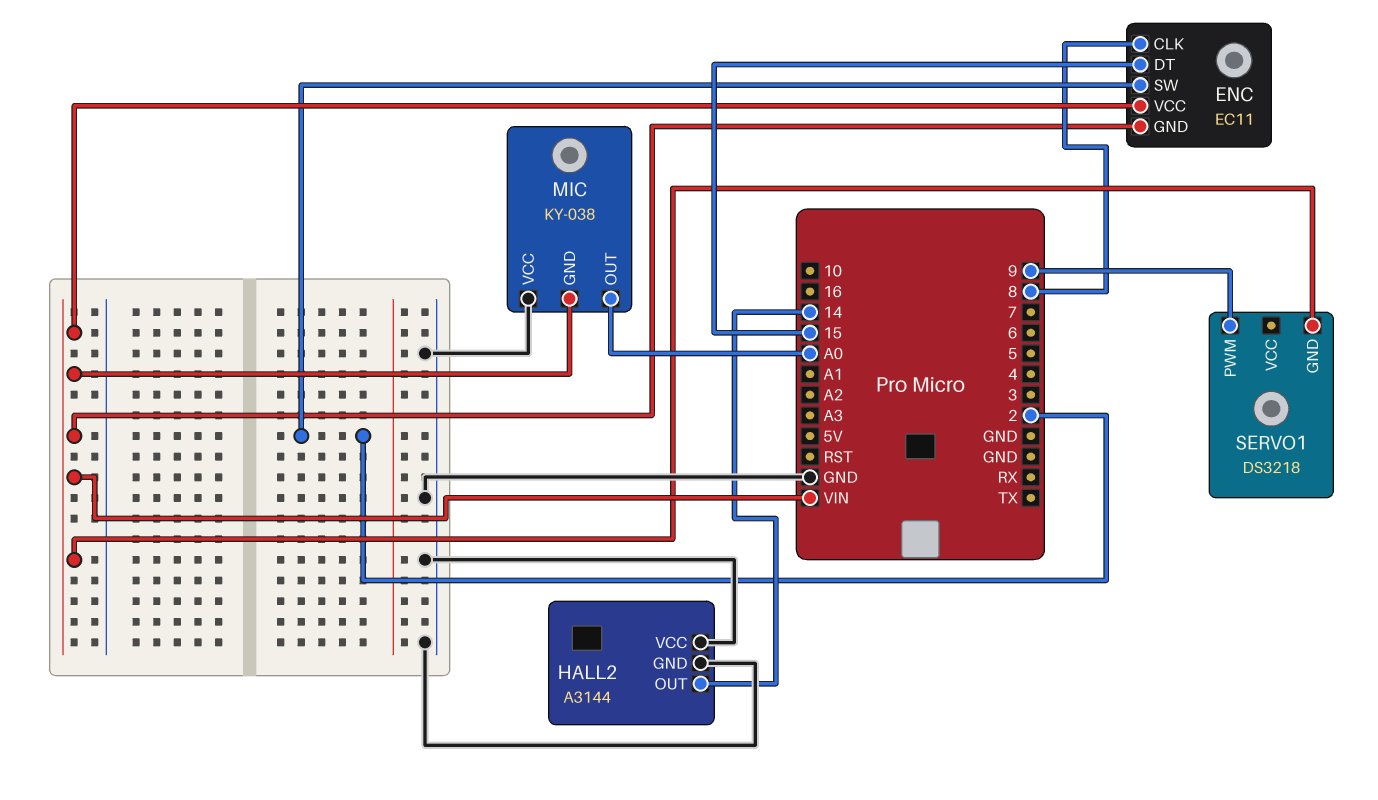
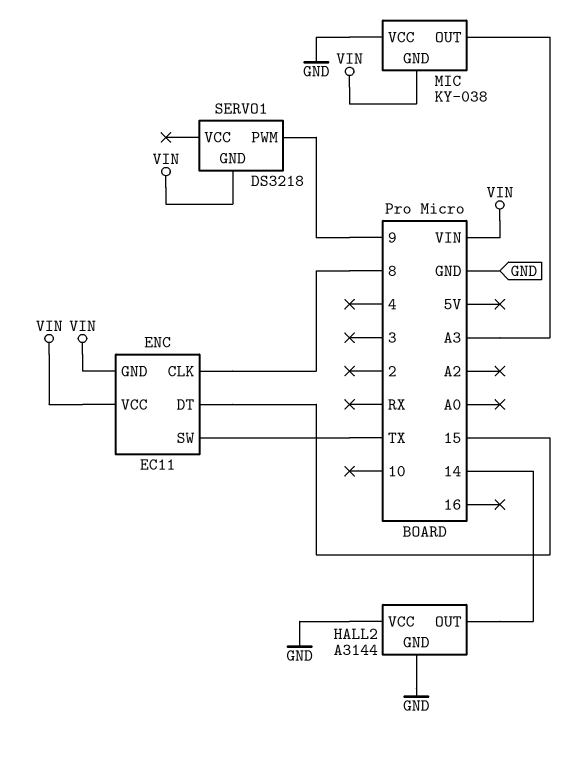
ENC pin SW: 2 -> TX
MIC pin OUT: A0 -> A3

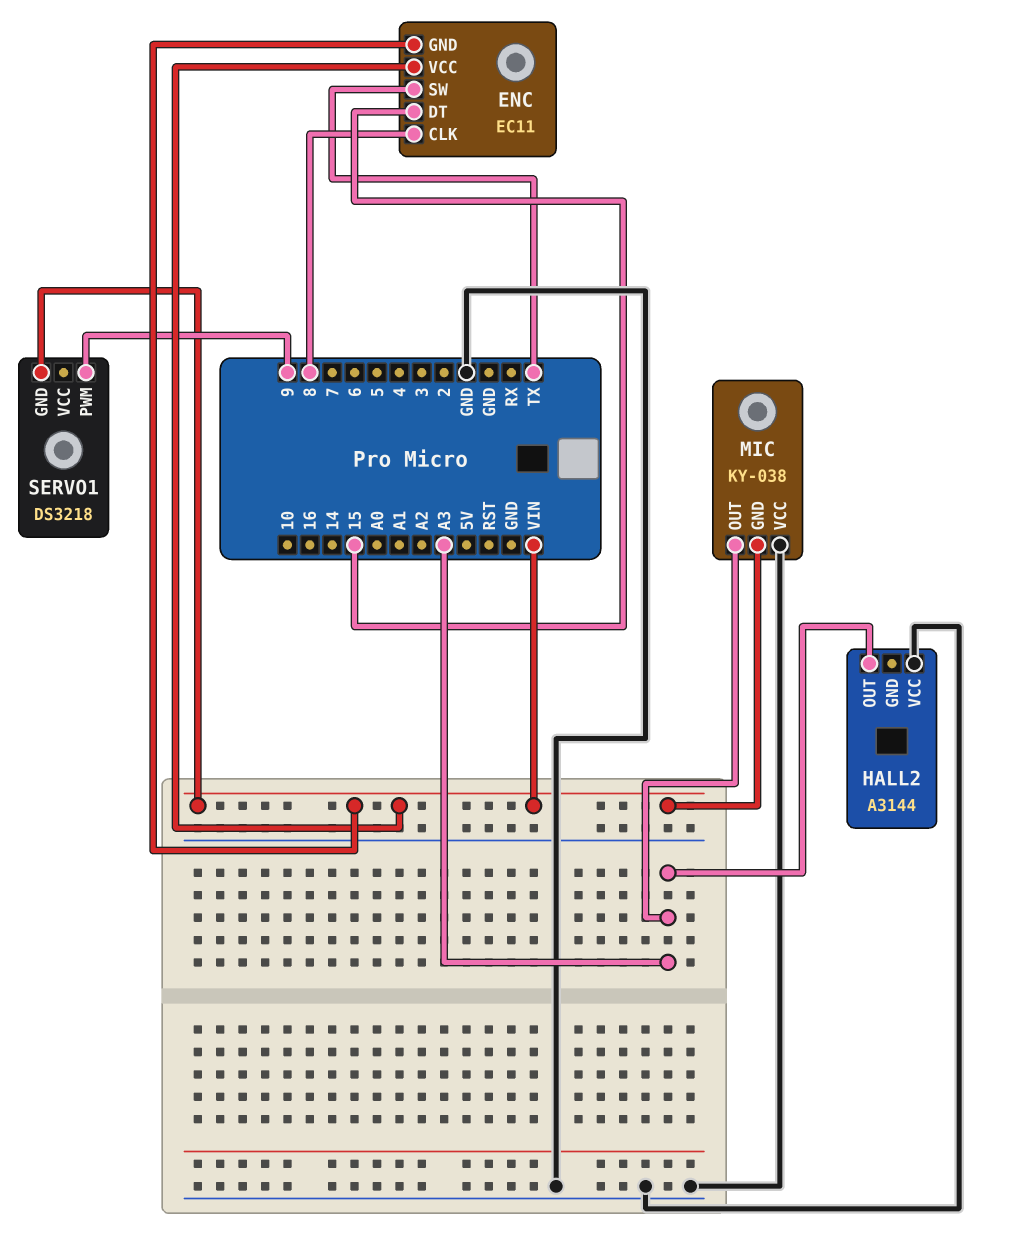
HALL2 pin GND: GND -> none
HALL2 pin OUT: 14 -> A3

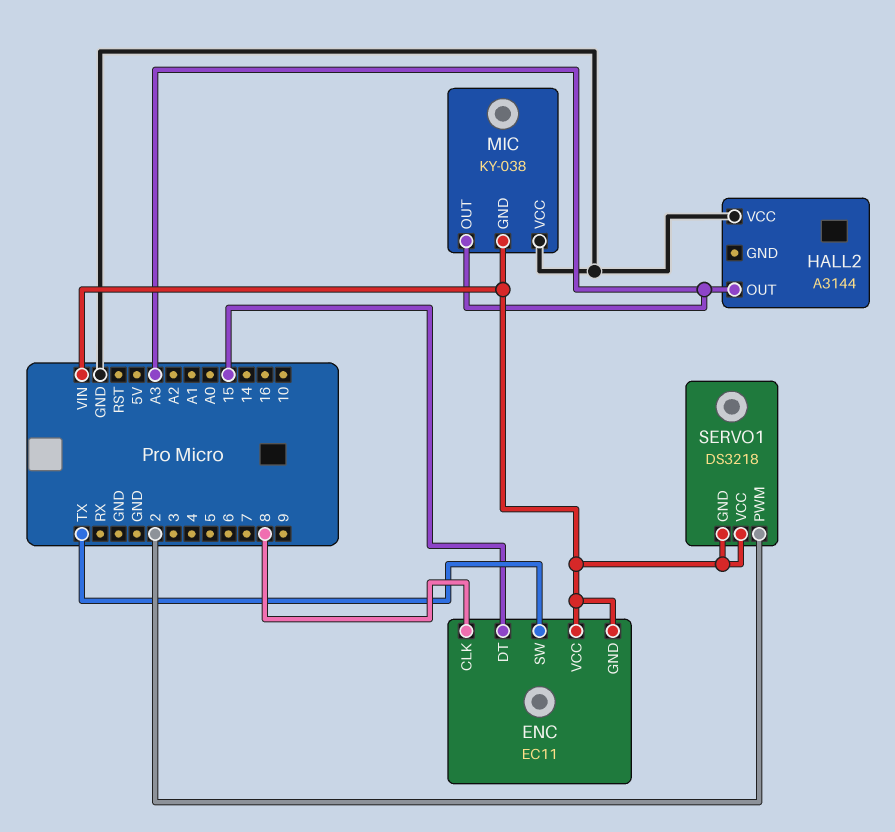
SERVO1 pin PWM: 9 -> 2
SERVO1 pin VCC: none -> VIN

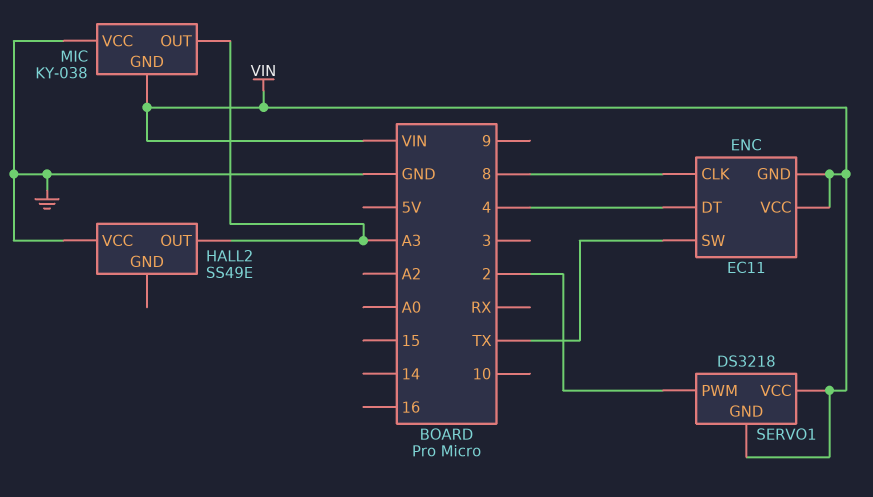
ENC pin DT: 15 -> 4
HALL2: A3144 -> SS49E

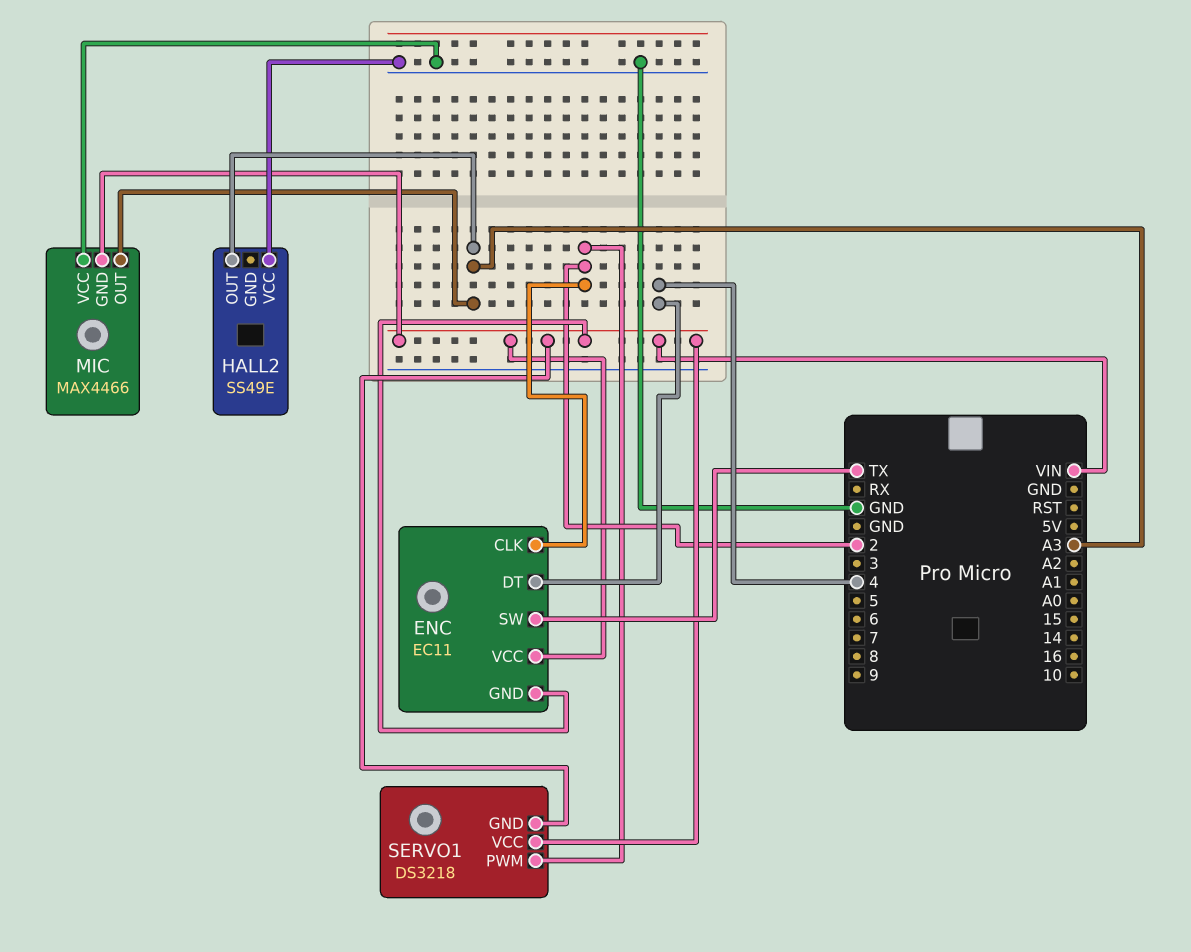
ENC pin CLK: 8 -> 2
MIC: KY-038 -> MAX4466

